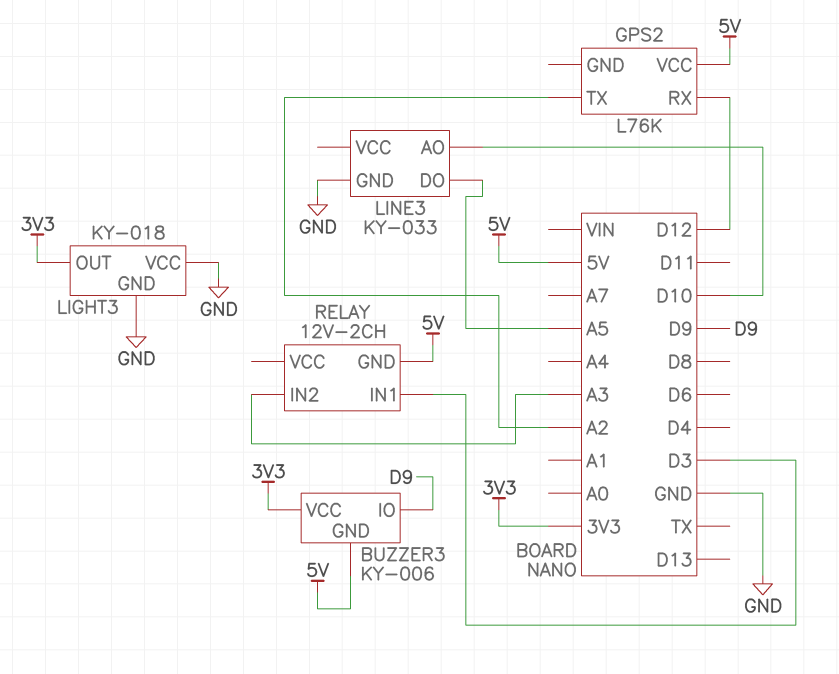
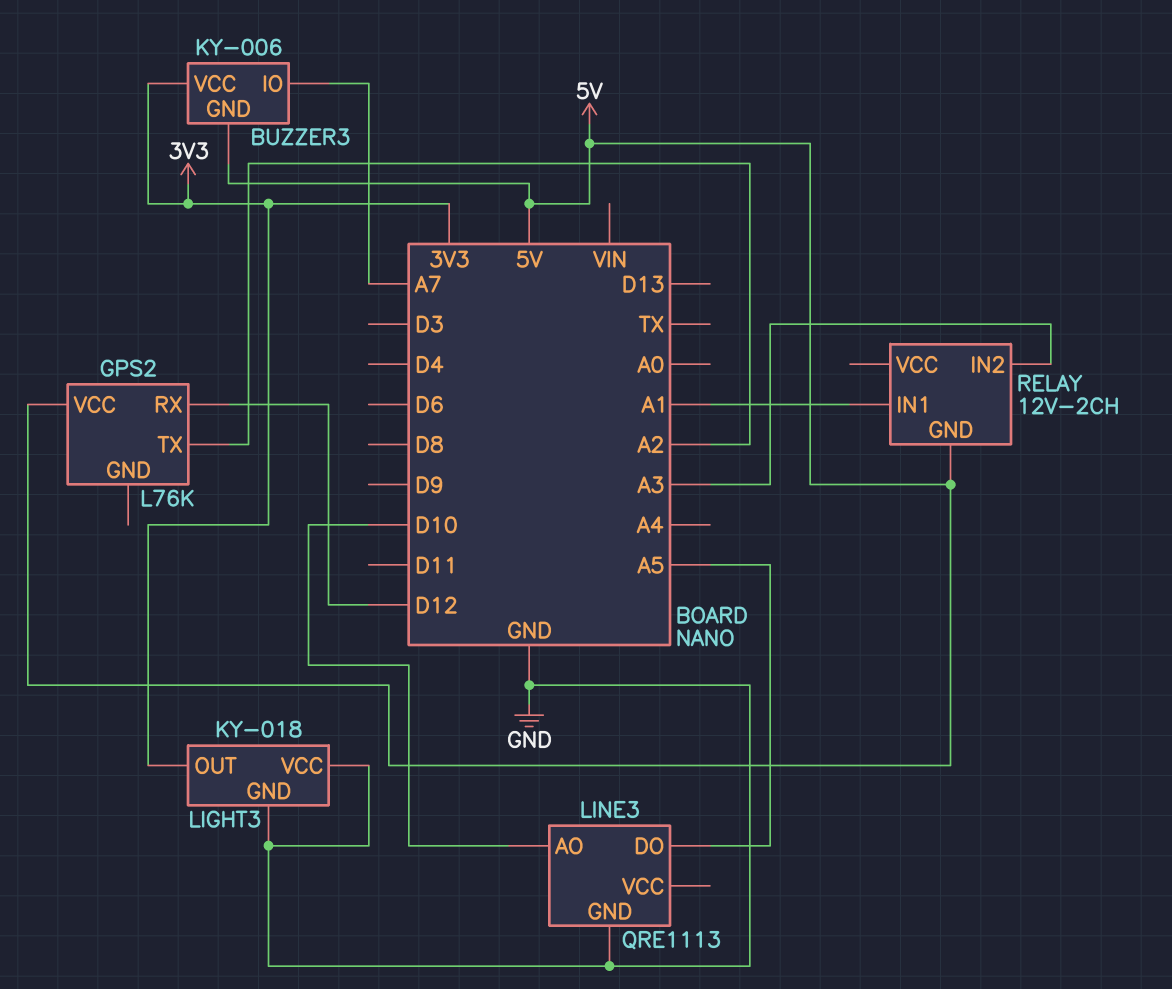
BUZZER3 pin IO: D9 -> A7
LINE3: KY-033 -> QRE1113
RELAY pin IN1: D3 -> A1

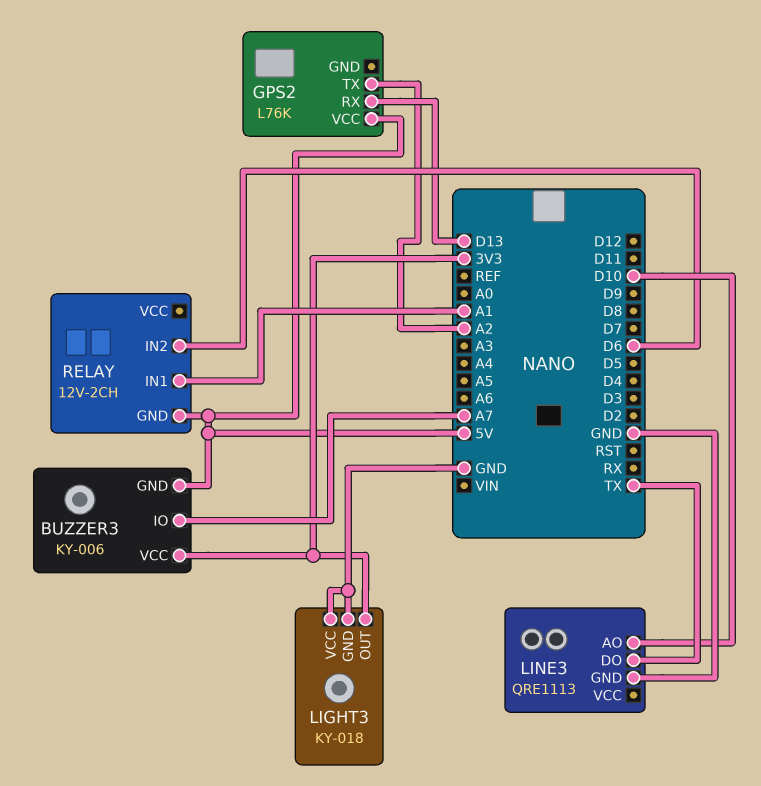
GPS2 pin RX: D12 -> D13
LINE3 pin DO: A5 -> TX
RELAY pin IN2: A3 -> D6

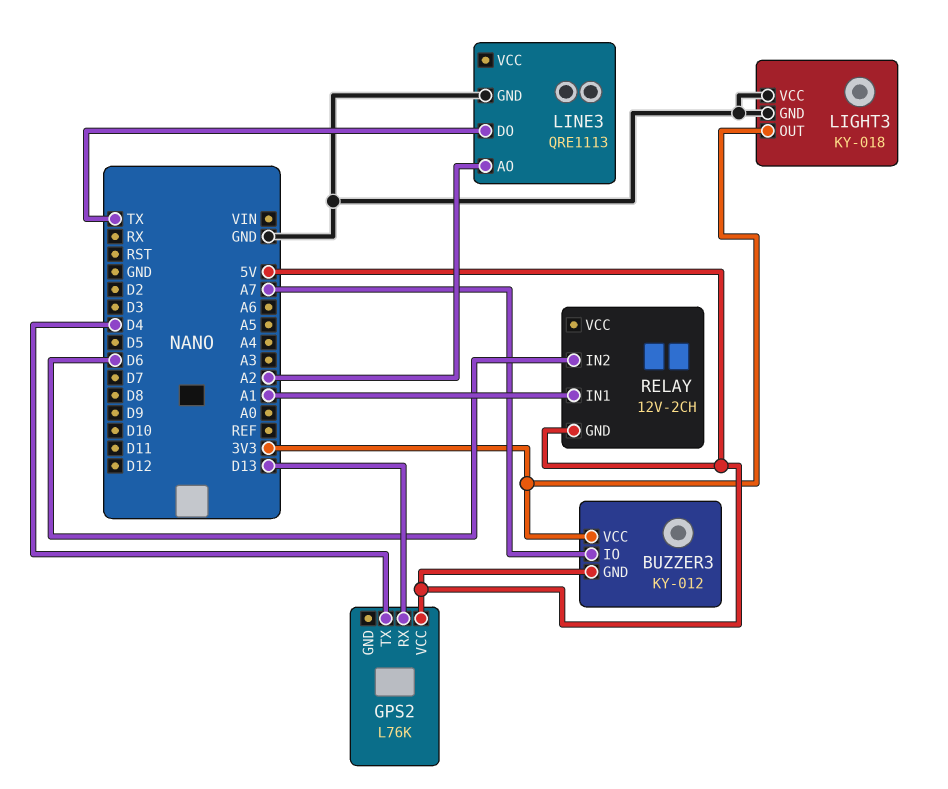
BUZZER3: KY-006 -> KY-012
GPS2 pin TX: A2 -> D4
LINE3 pin AO: D10 -> A2

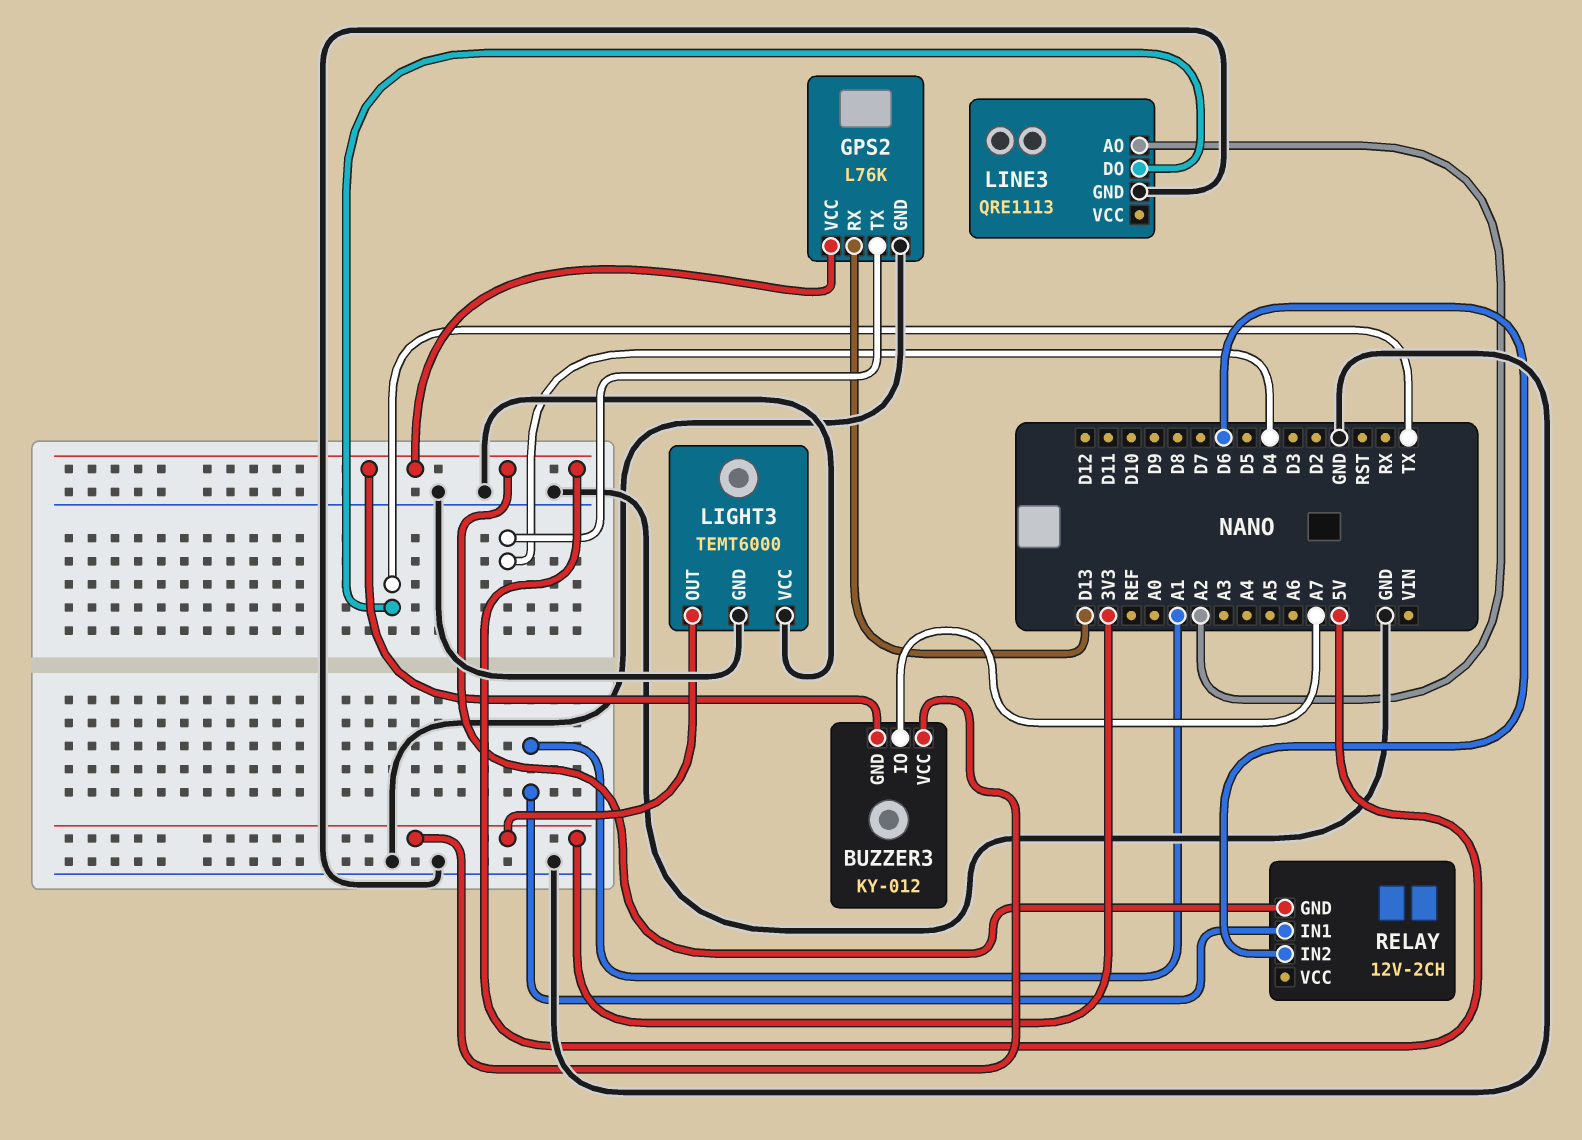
GPS2 pin GND: none -> GND
LIGHT3: KY-018 -> TEMT6000

